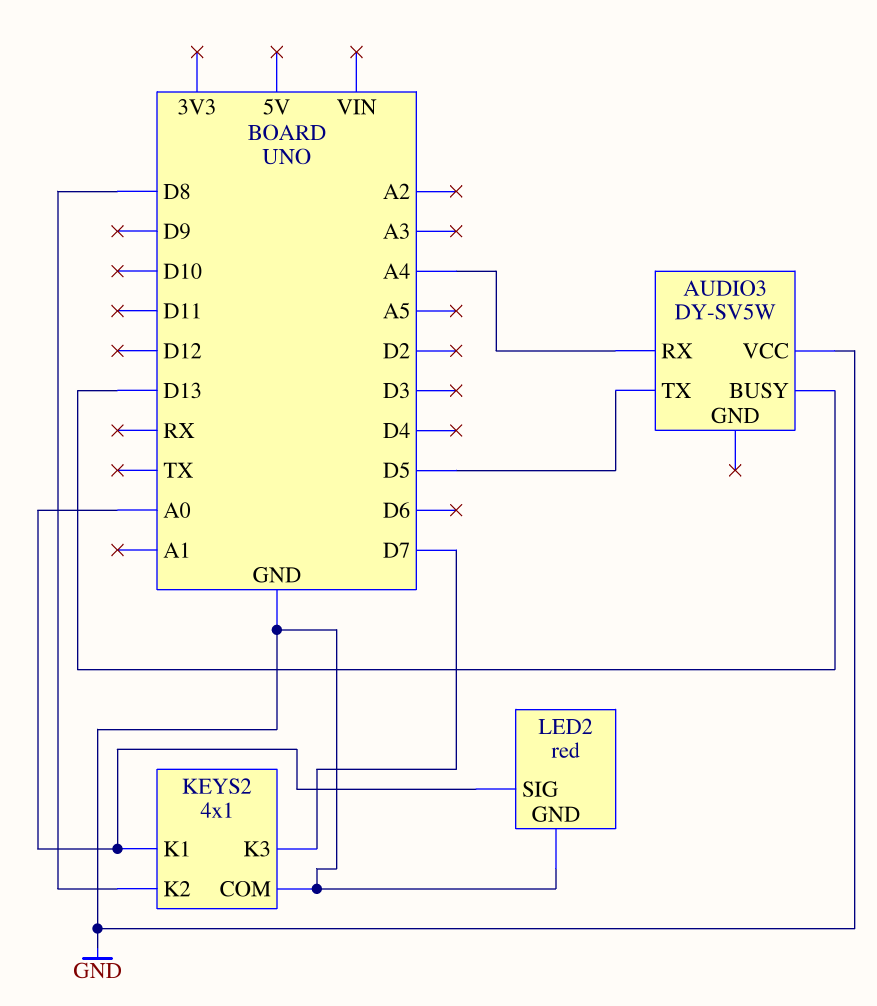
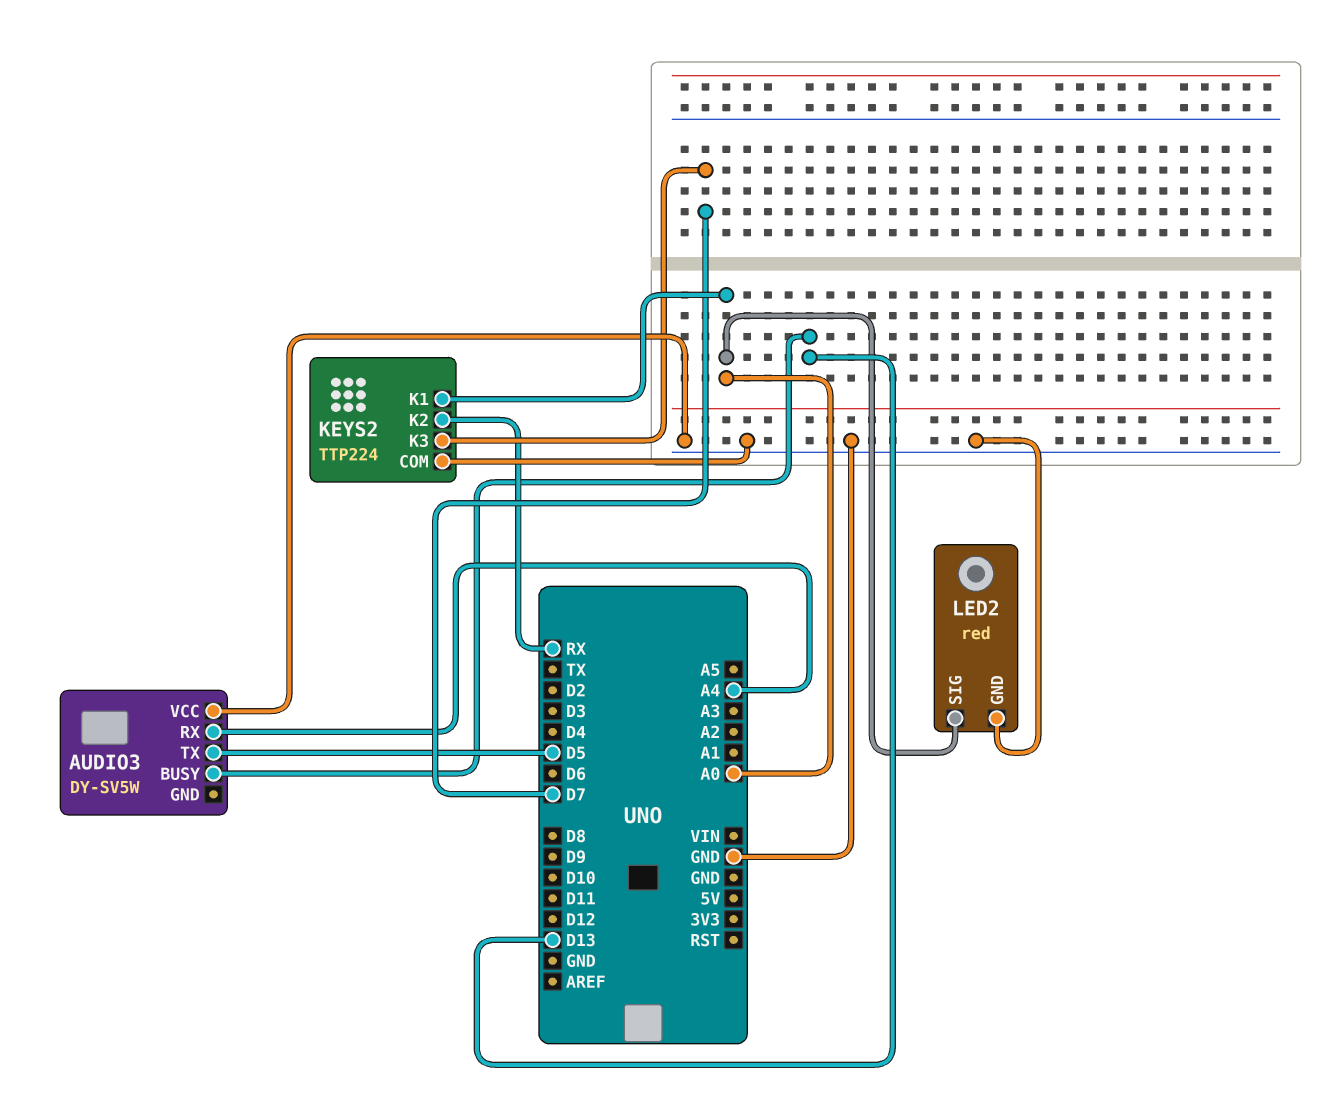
KEYS2: 4x1 -> TTP224
KEYS2 pin K2: D8 -> RX

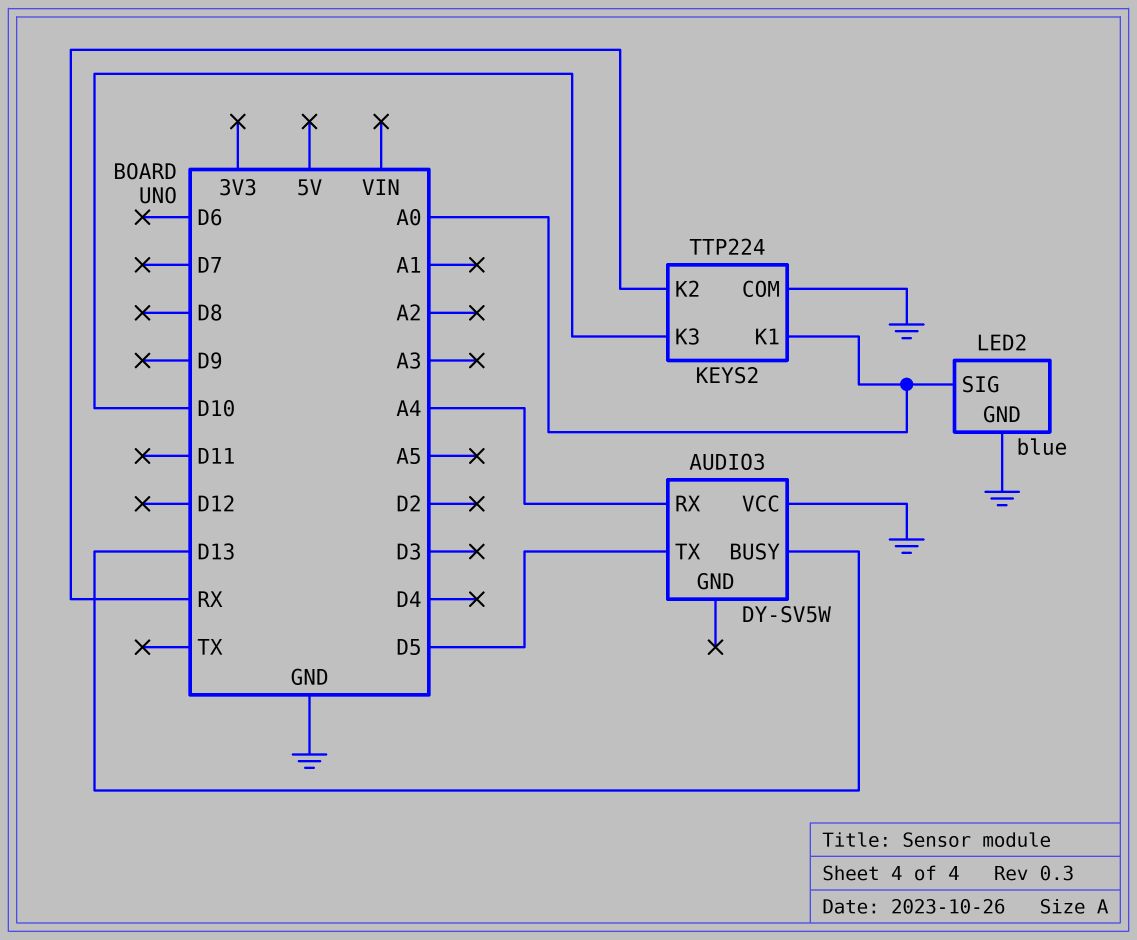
KEYS2 pin K3: D7 -> D10
LED2: red -> blue

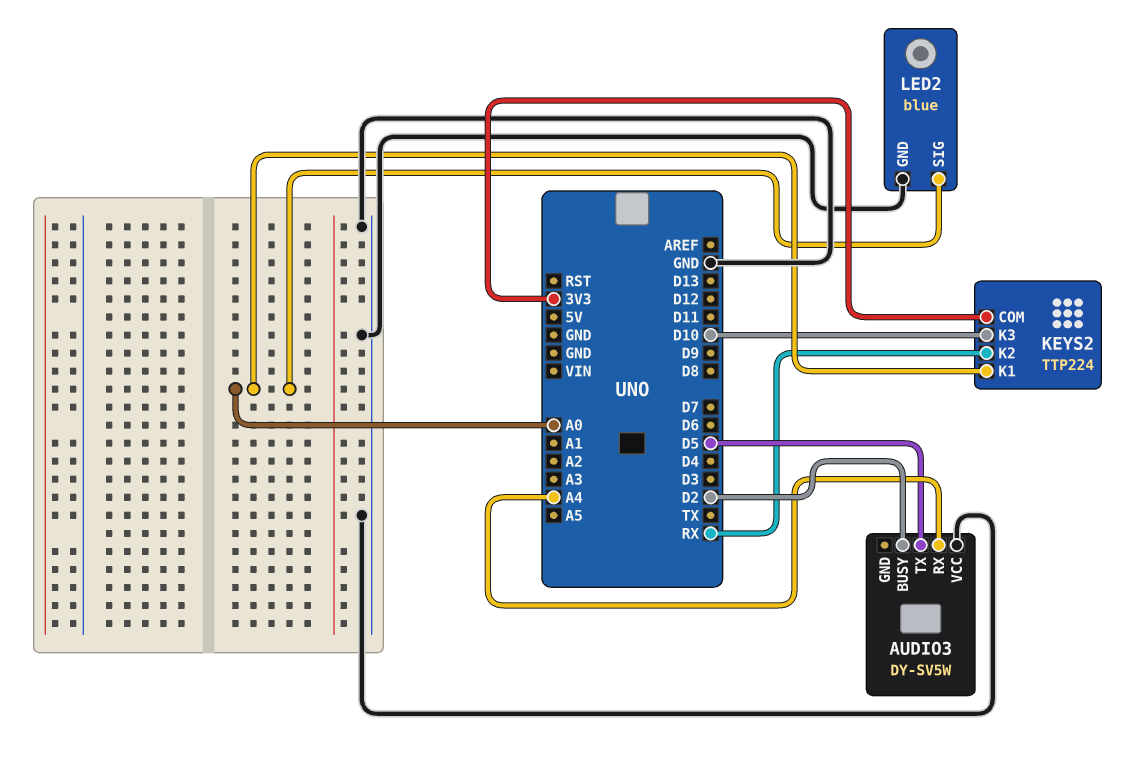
AUDIO3 pin BUSY: D13 -> D2
KEYS2 pin COM: GND -> 3V3

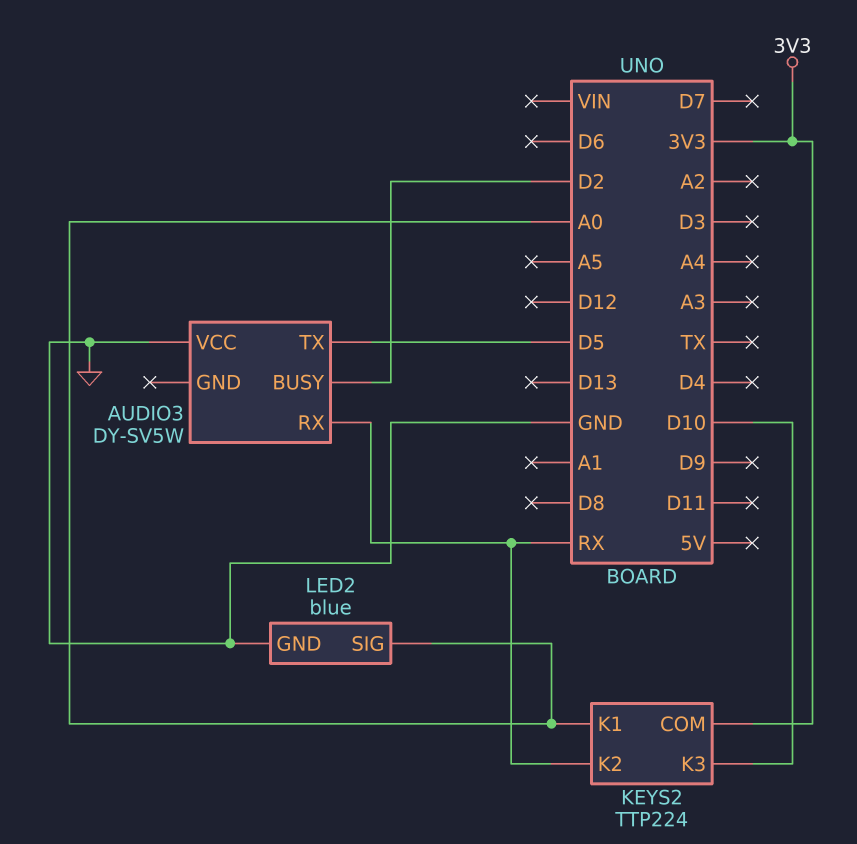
AUDIO3 pin RX: A4 -> RX

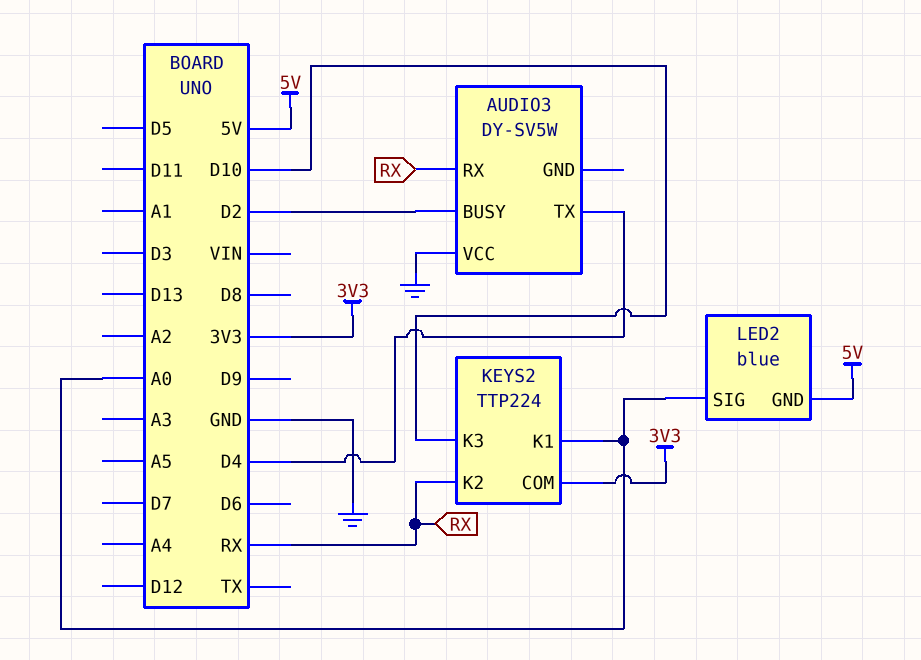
AUDIO3 pin TX: D5 -> D4
LED2 pin GND: GND -> 5V

